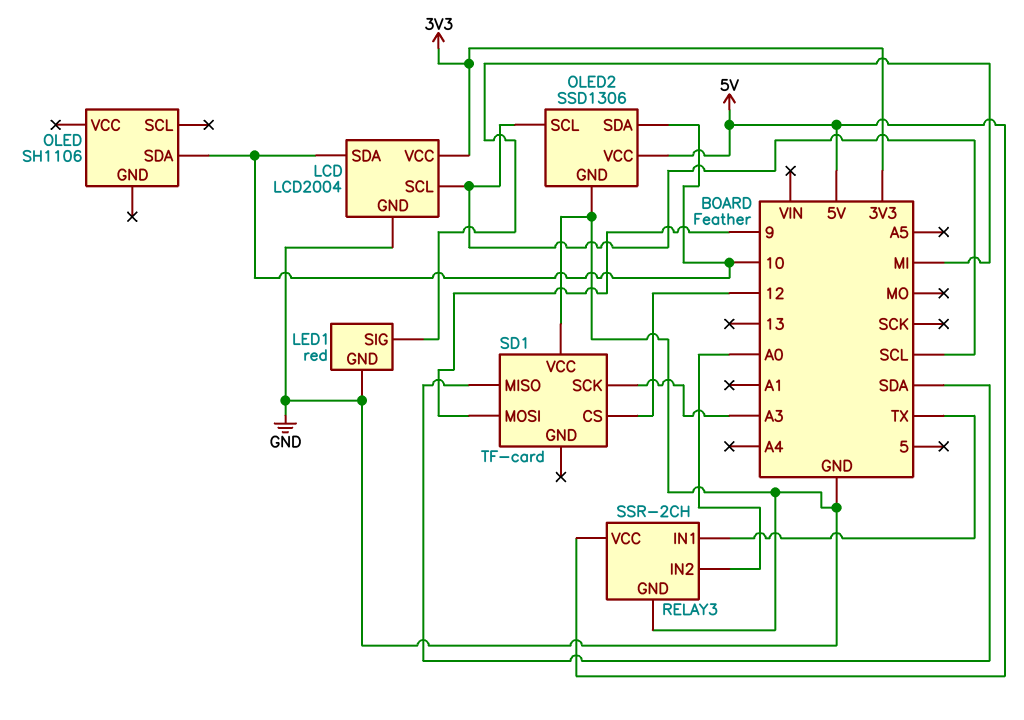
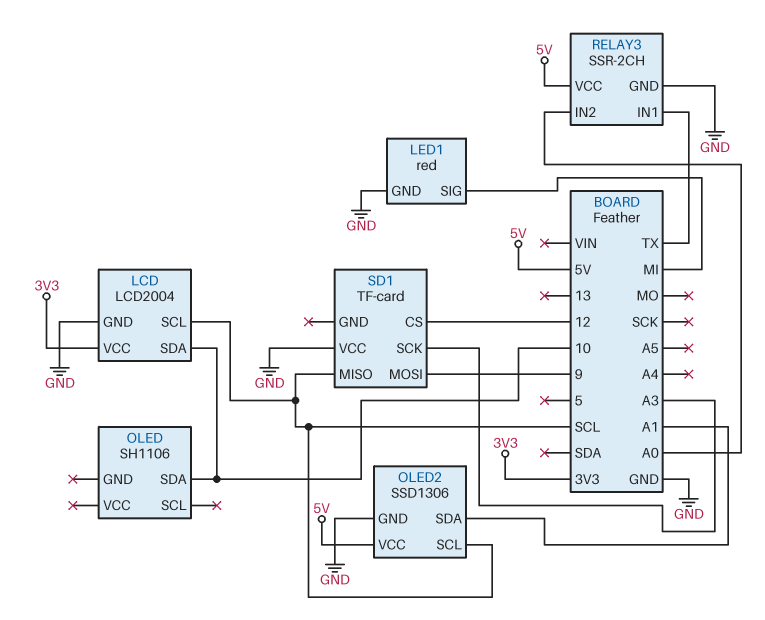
OLED2 pin SDA: 10 -> A1
SD1 pin MISO: SDA -> SCL

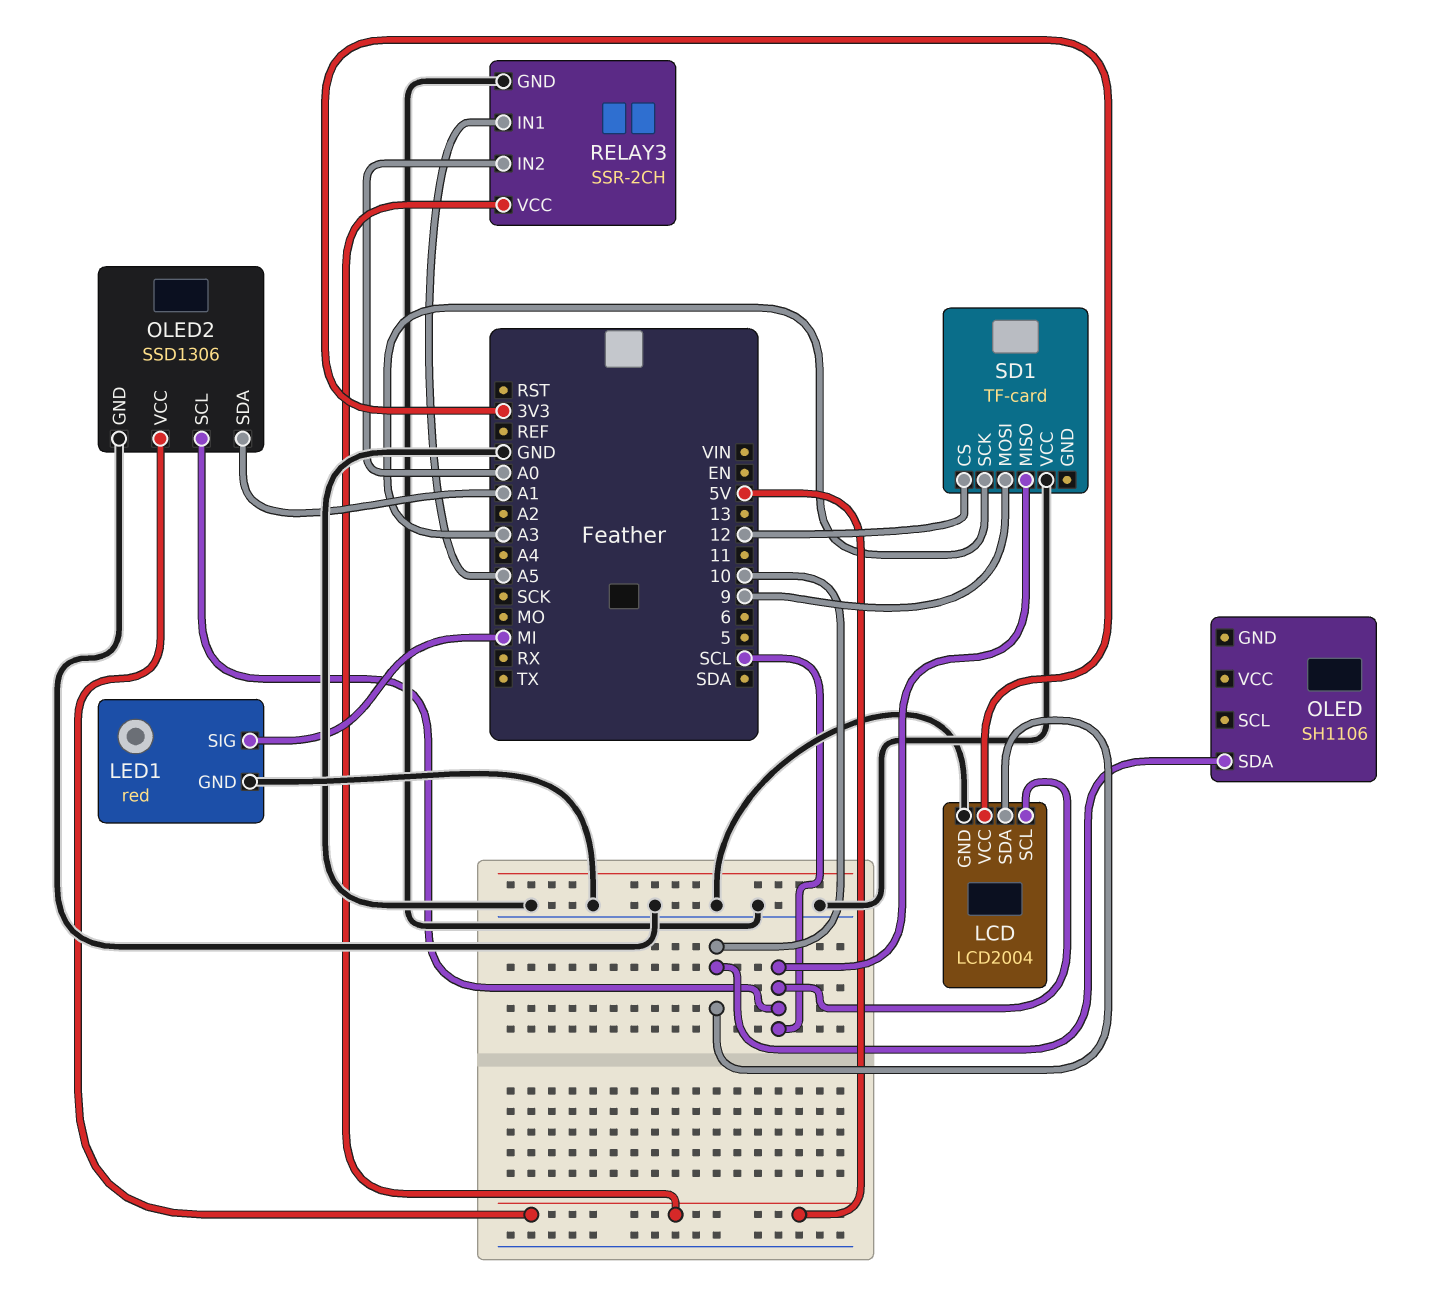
RELAY3 pin IN1: TX -> A5

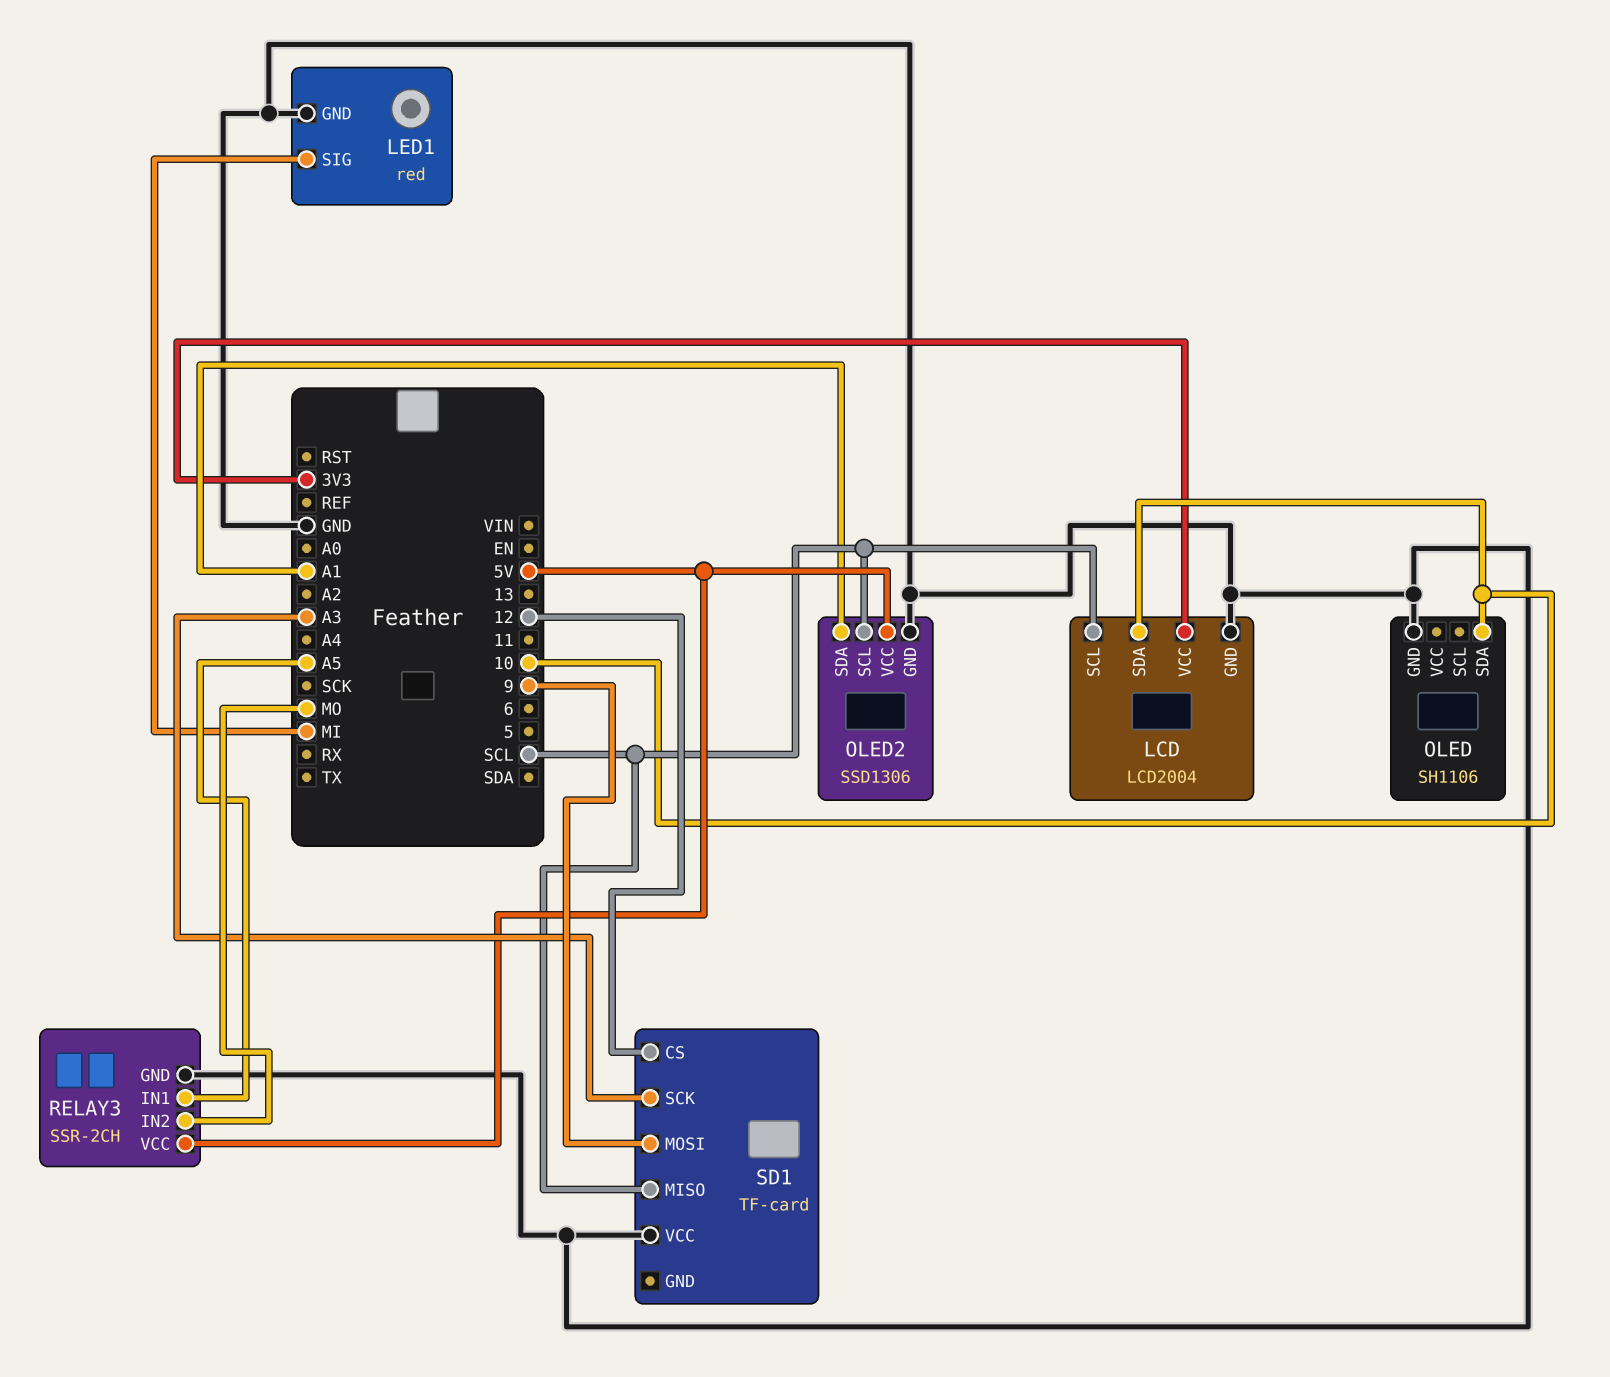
OLED pin GND: none -> GND
RELAY3 pin IN2: A0 -> MO

